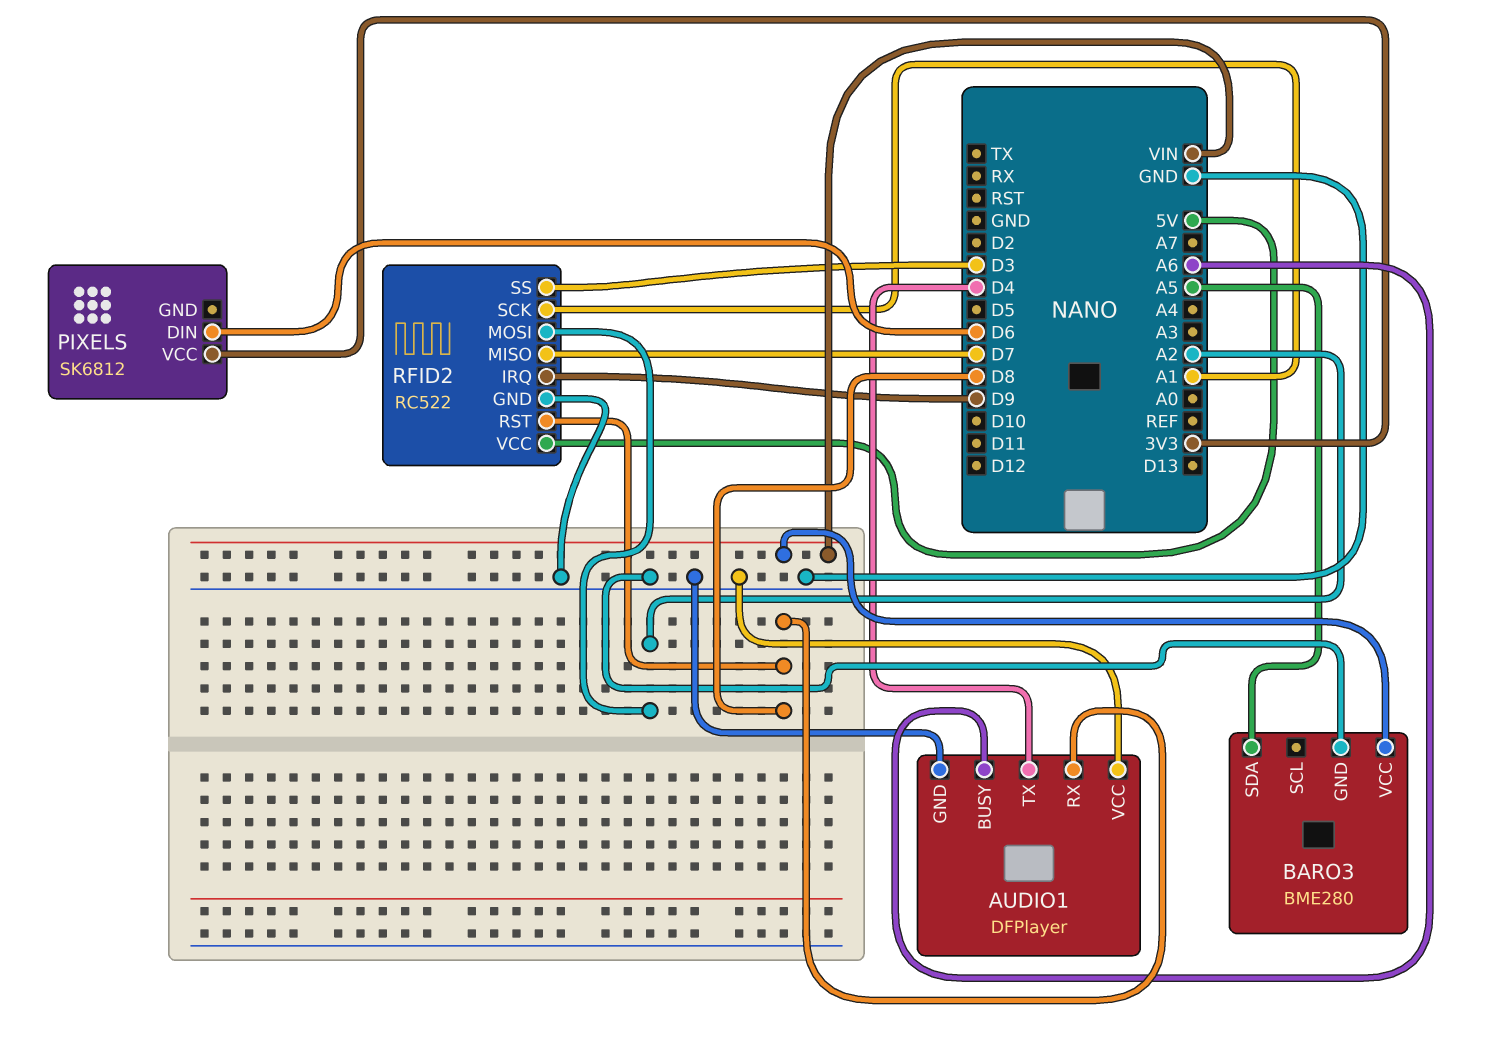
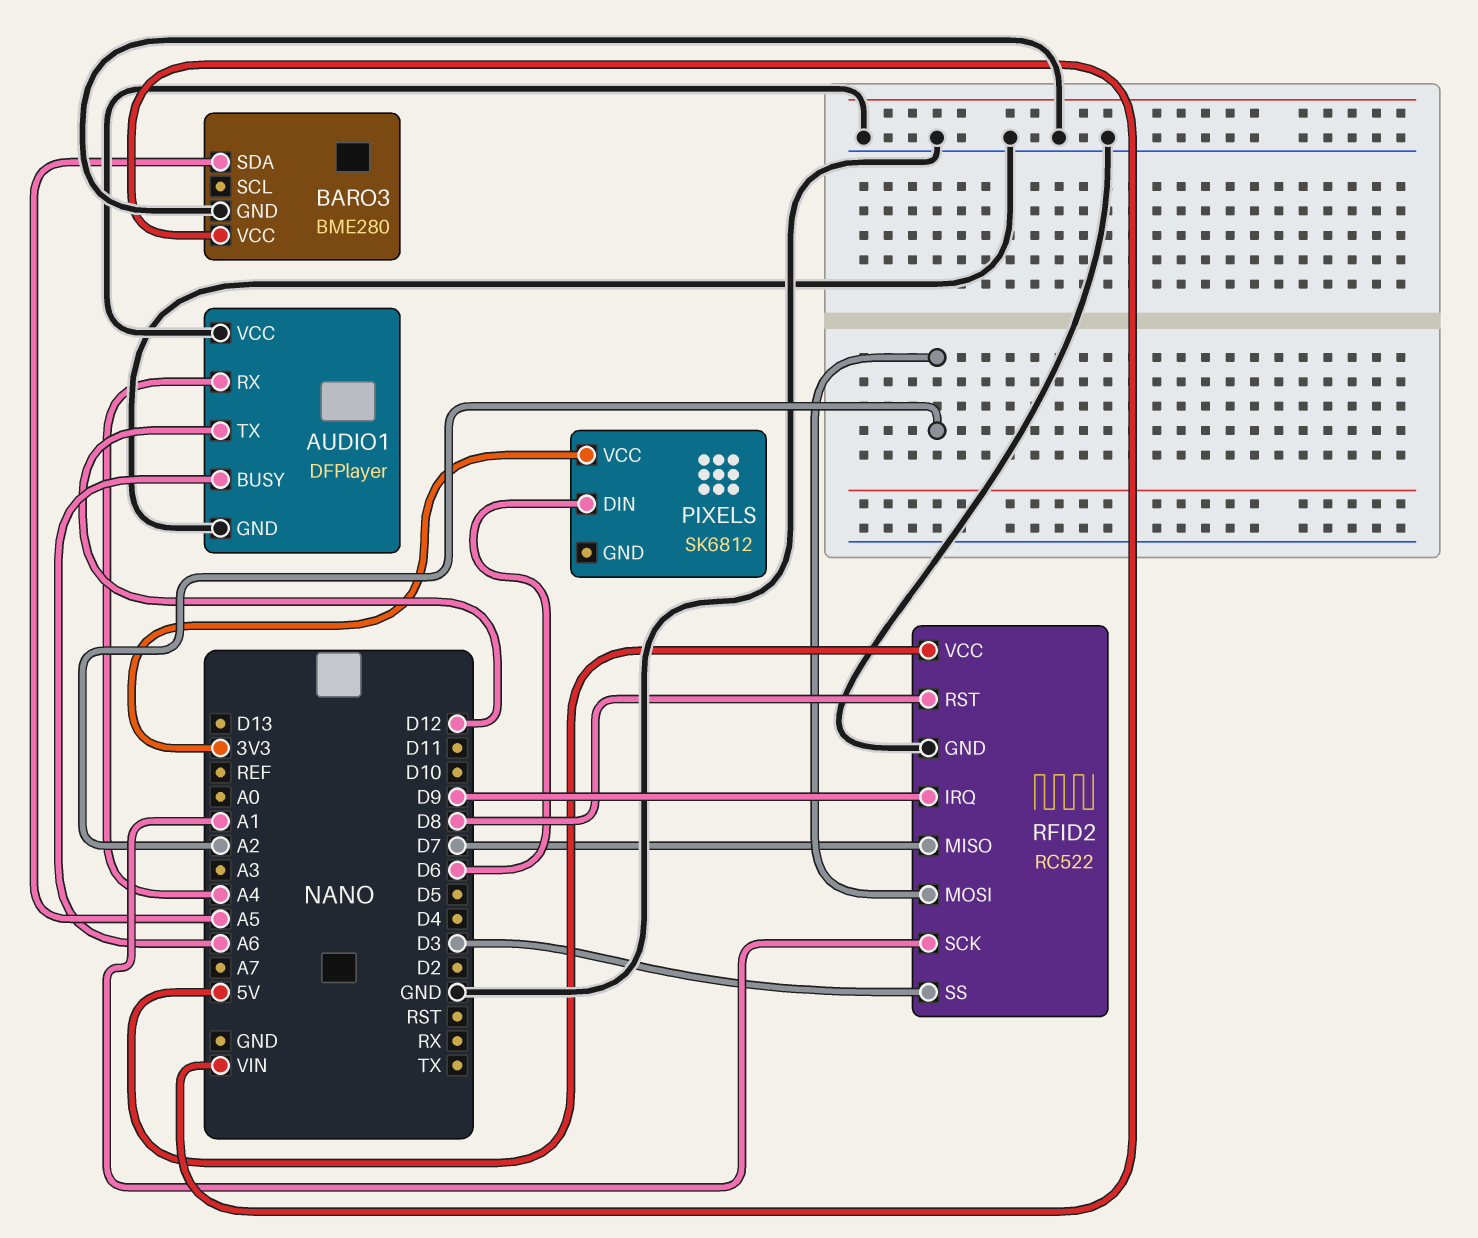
AUDIO1 pin RX: D8 -> A4
AUDIO1 pin TX: D4 -> D12

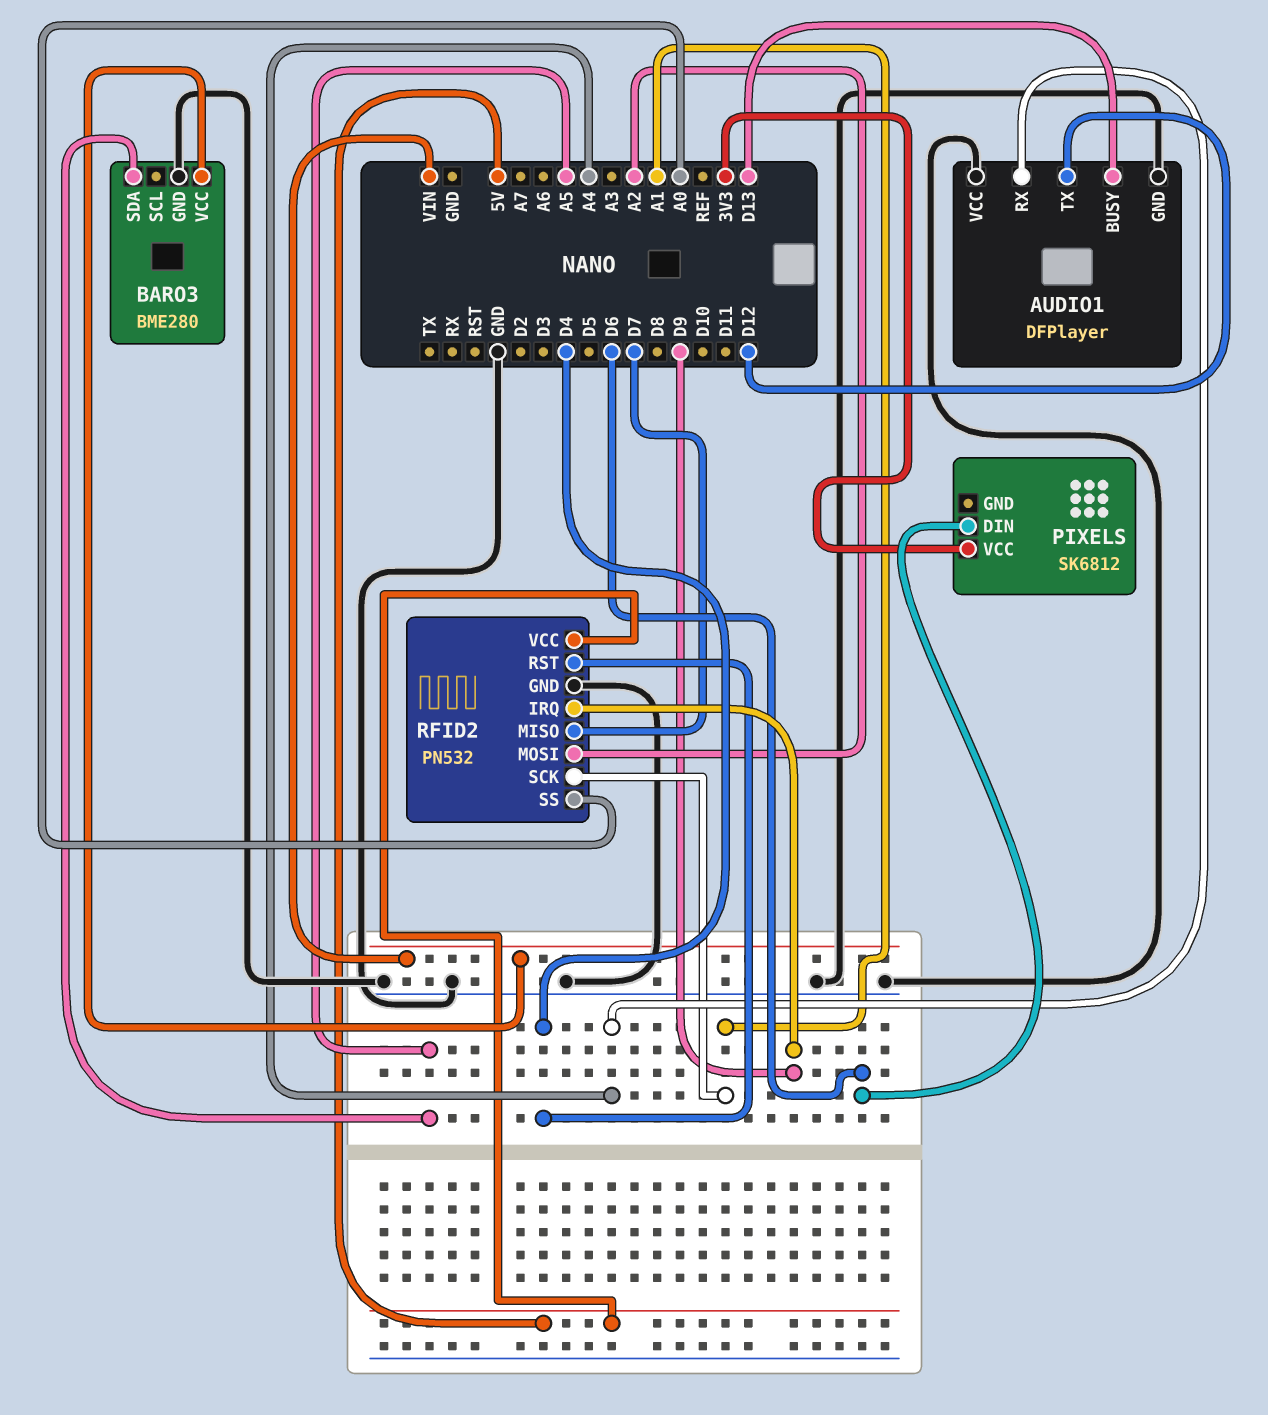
AUDIO1 pin BUSY: A6 -> D13
RFID2: RC522 -> PN532
RFID2 pin RST: D8 -> D4
RFID2 pin SS: D3 -> A0

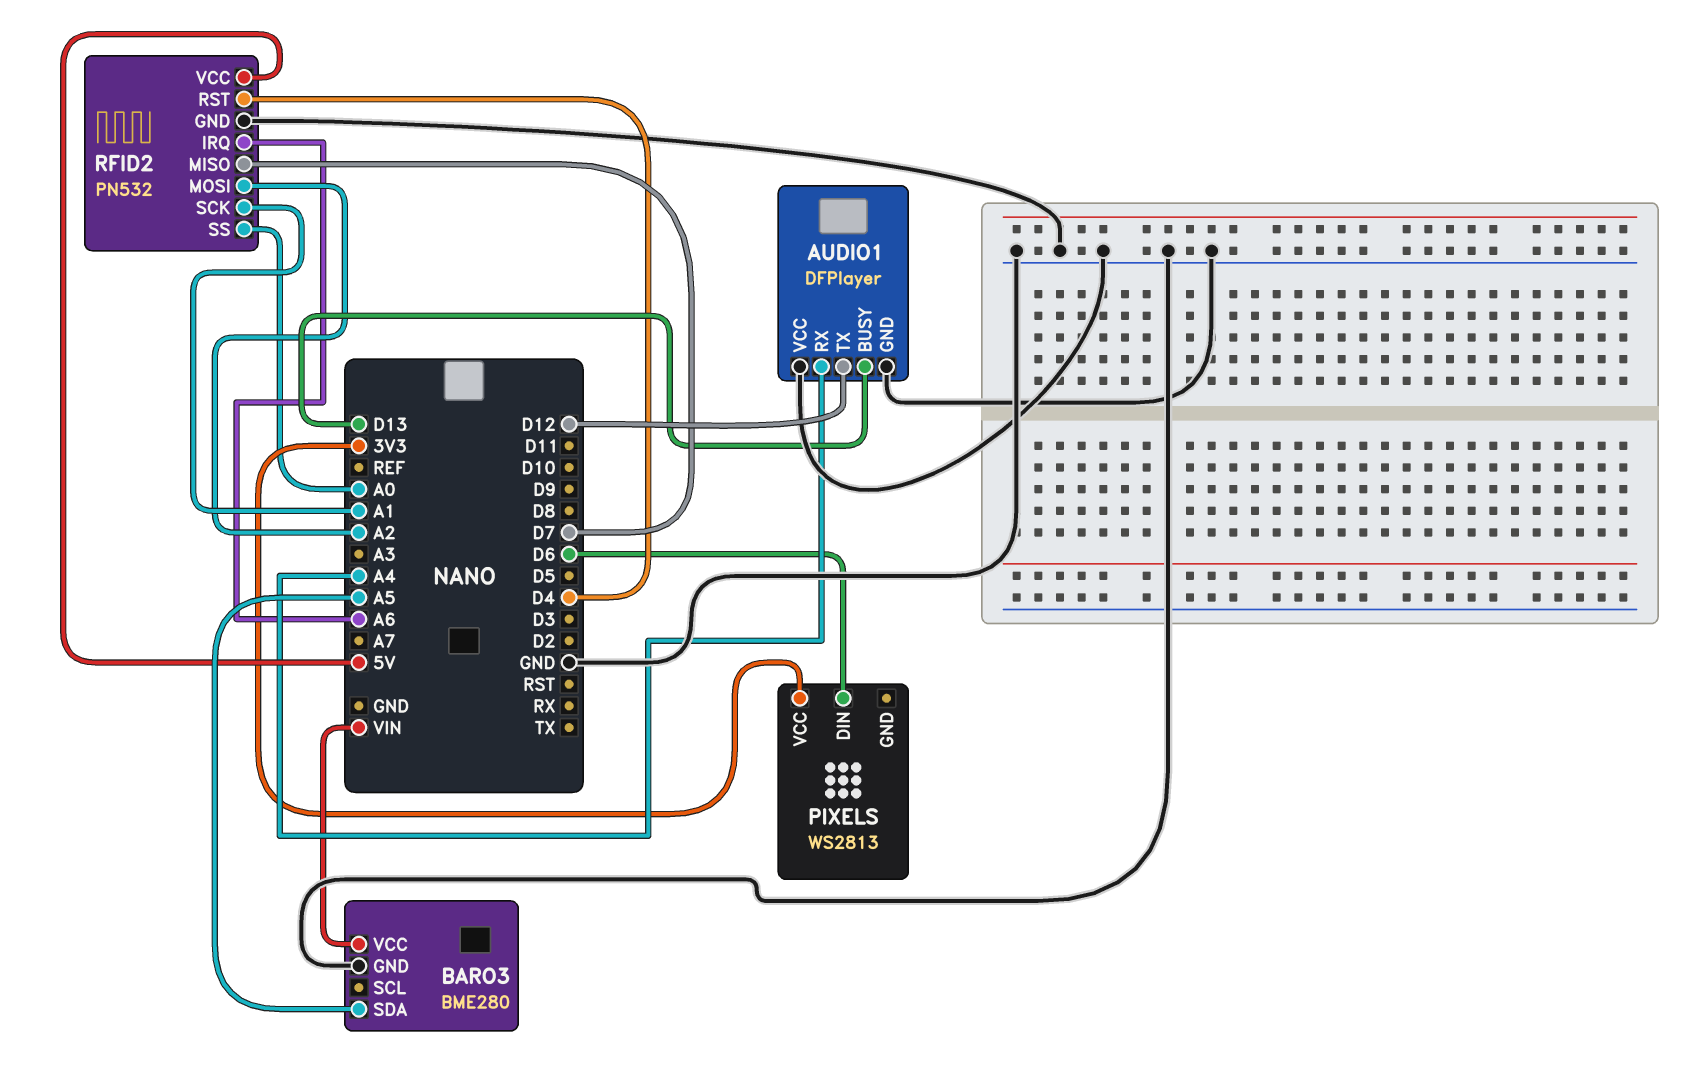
PIXELS: SK6812 -> WS2813
RFID2 pin IRQ: D9 -> A6

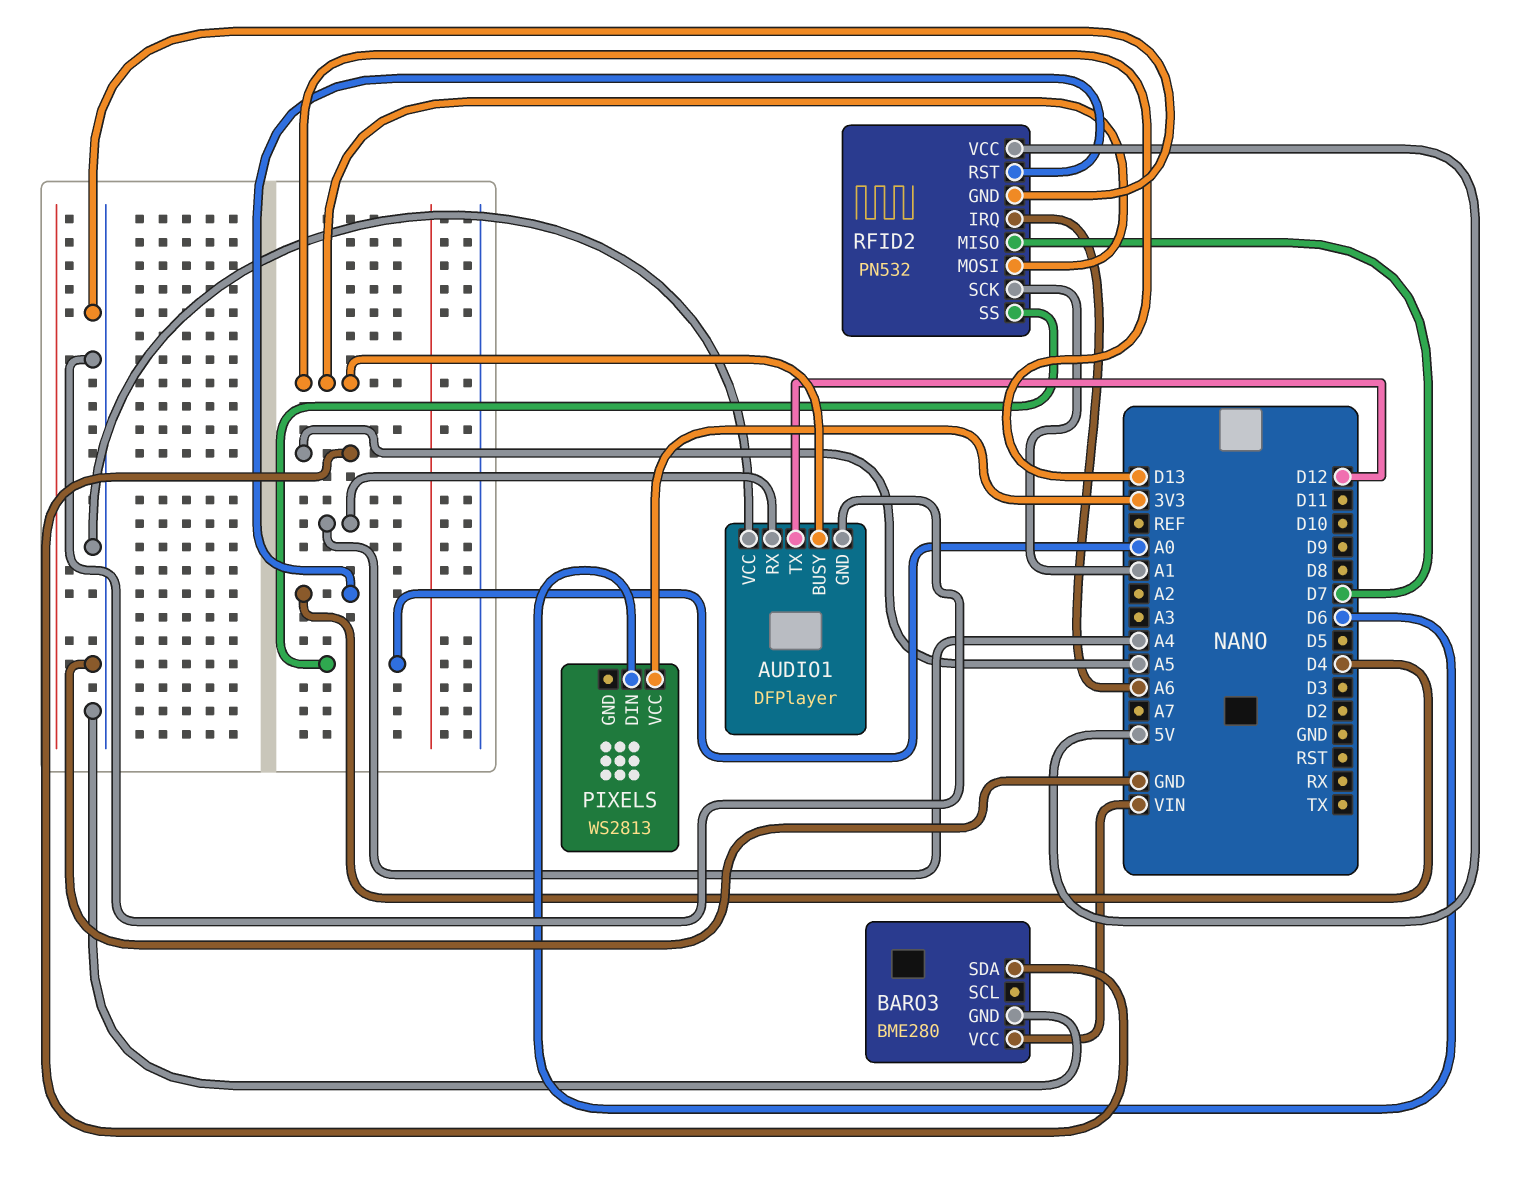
RFID2 pin MOSI: A2 -> D13

